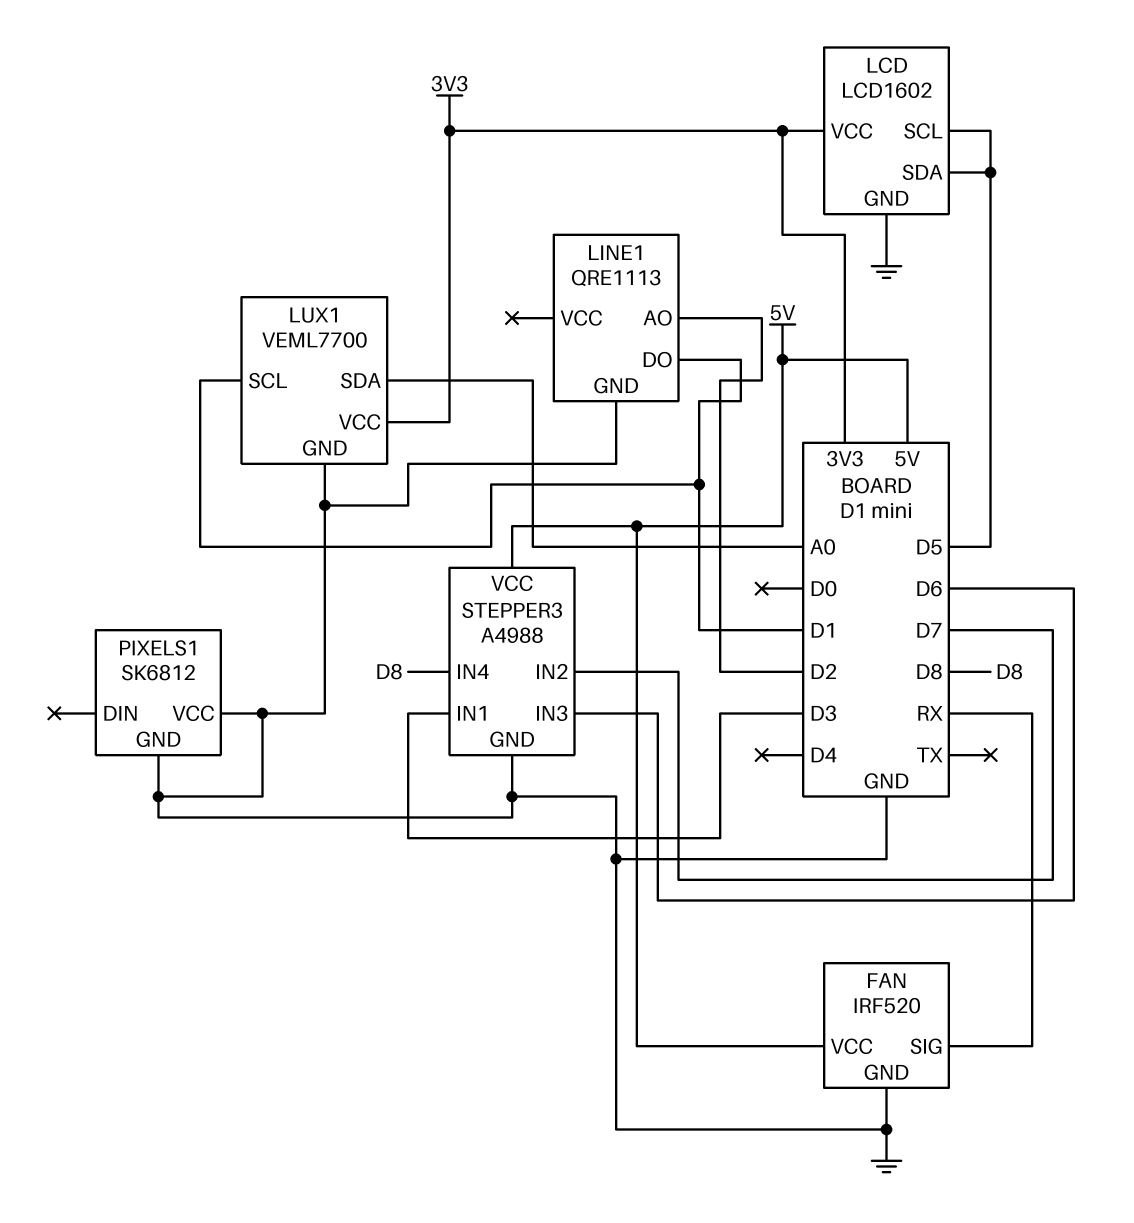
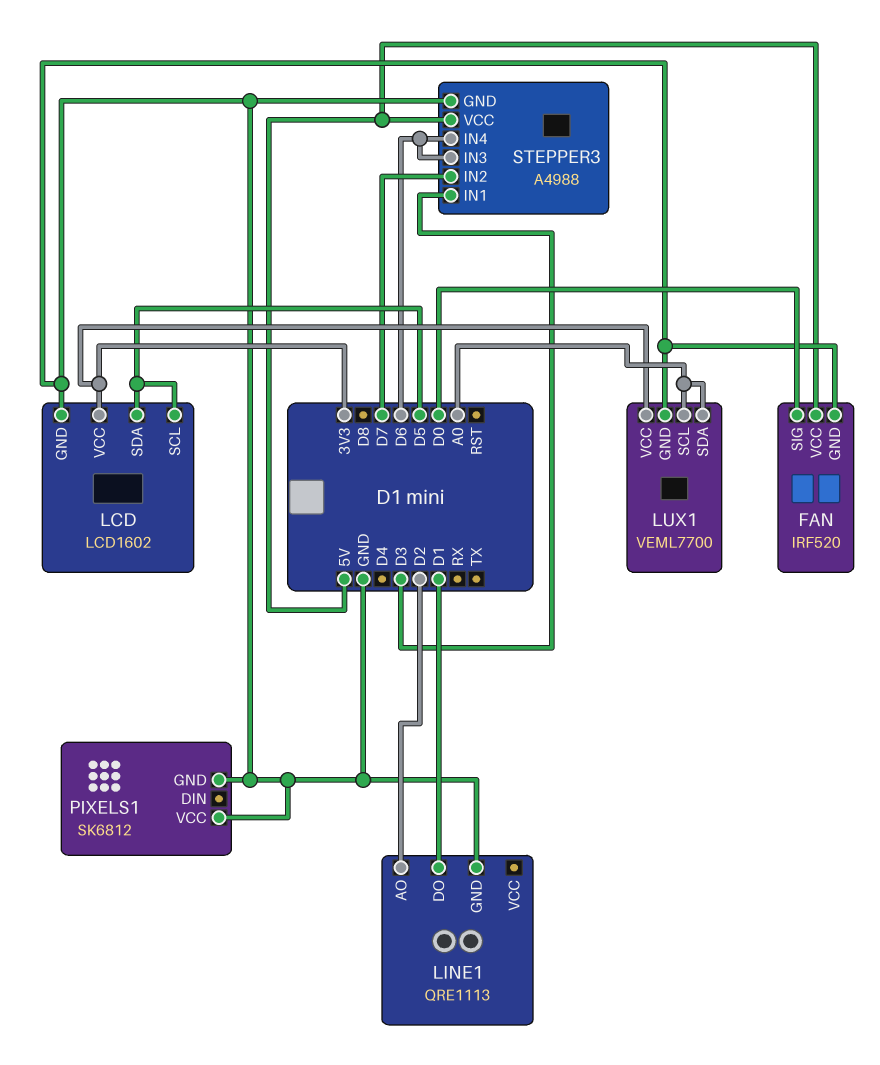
FAN pin SIG: RX -> D0
LUX1 pin SCL: D1 -> A0
STEPPER3 pin IN4: D8 -> D6

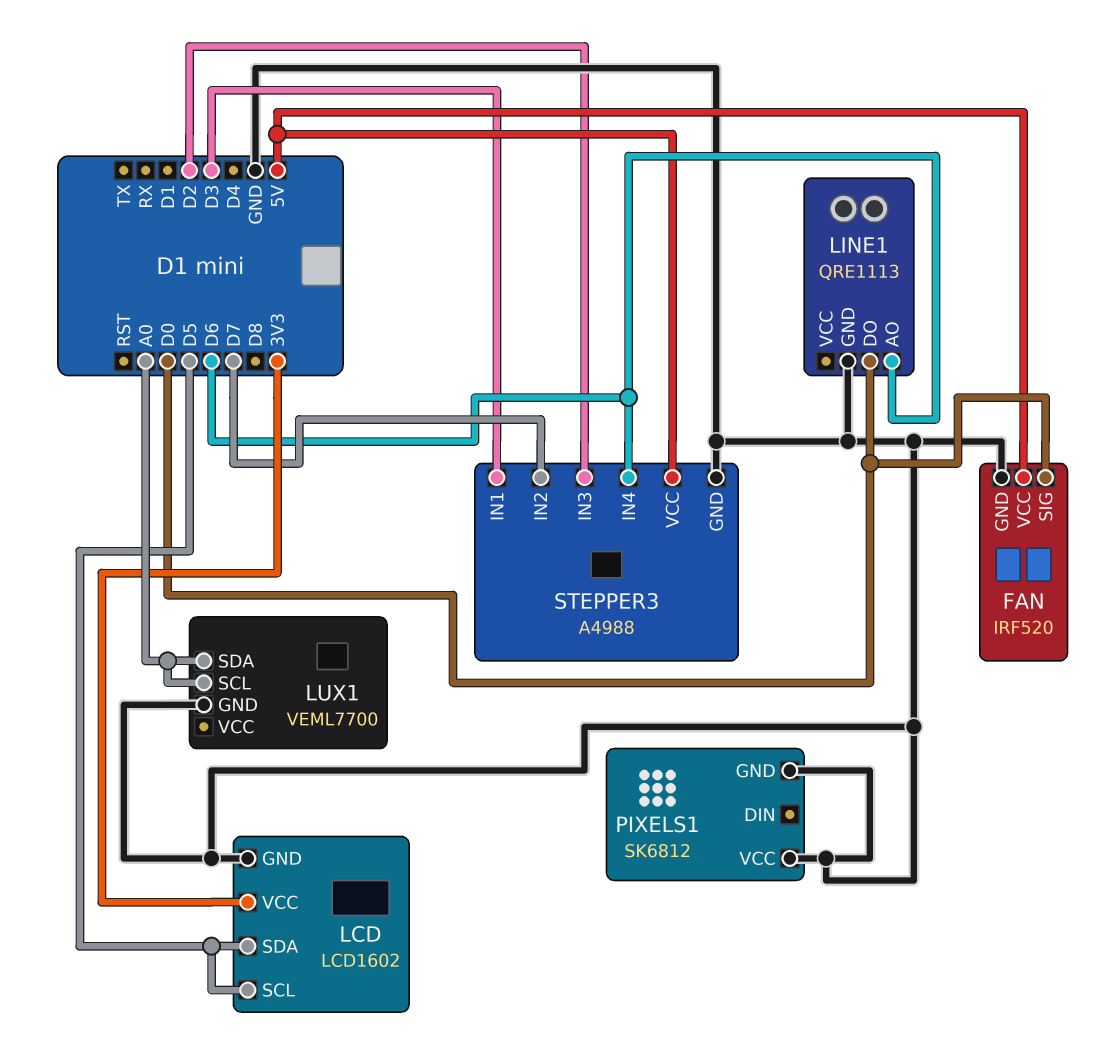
LINE1 pin AO: D2 -> D6
LINE1 pin DO: D1 -> D0
LUX1 pin VCC: 3V3 -> none
STEPPER3 pin IN3: D6 -> D2

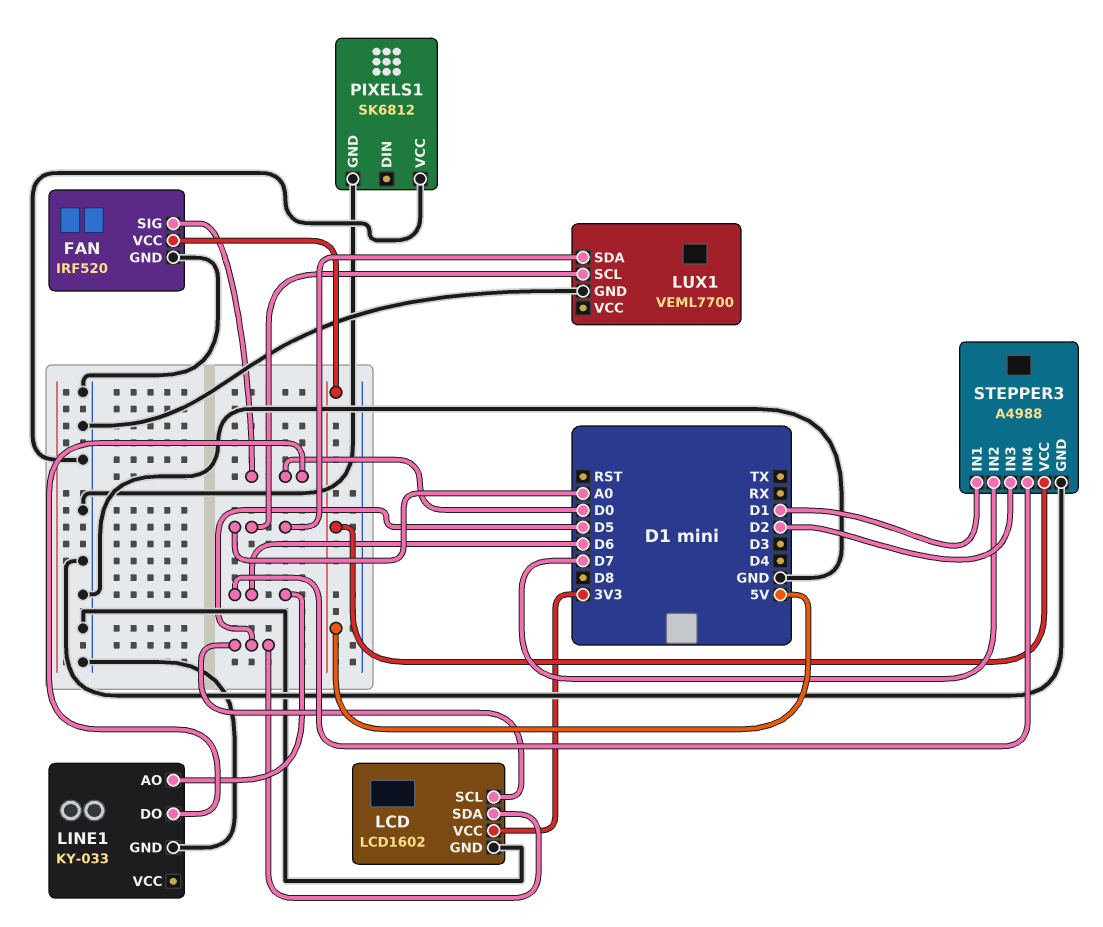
LINE1: QRE1113 -> KY-033
STEPPER3 pin IN1: D3 -> D1

